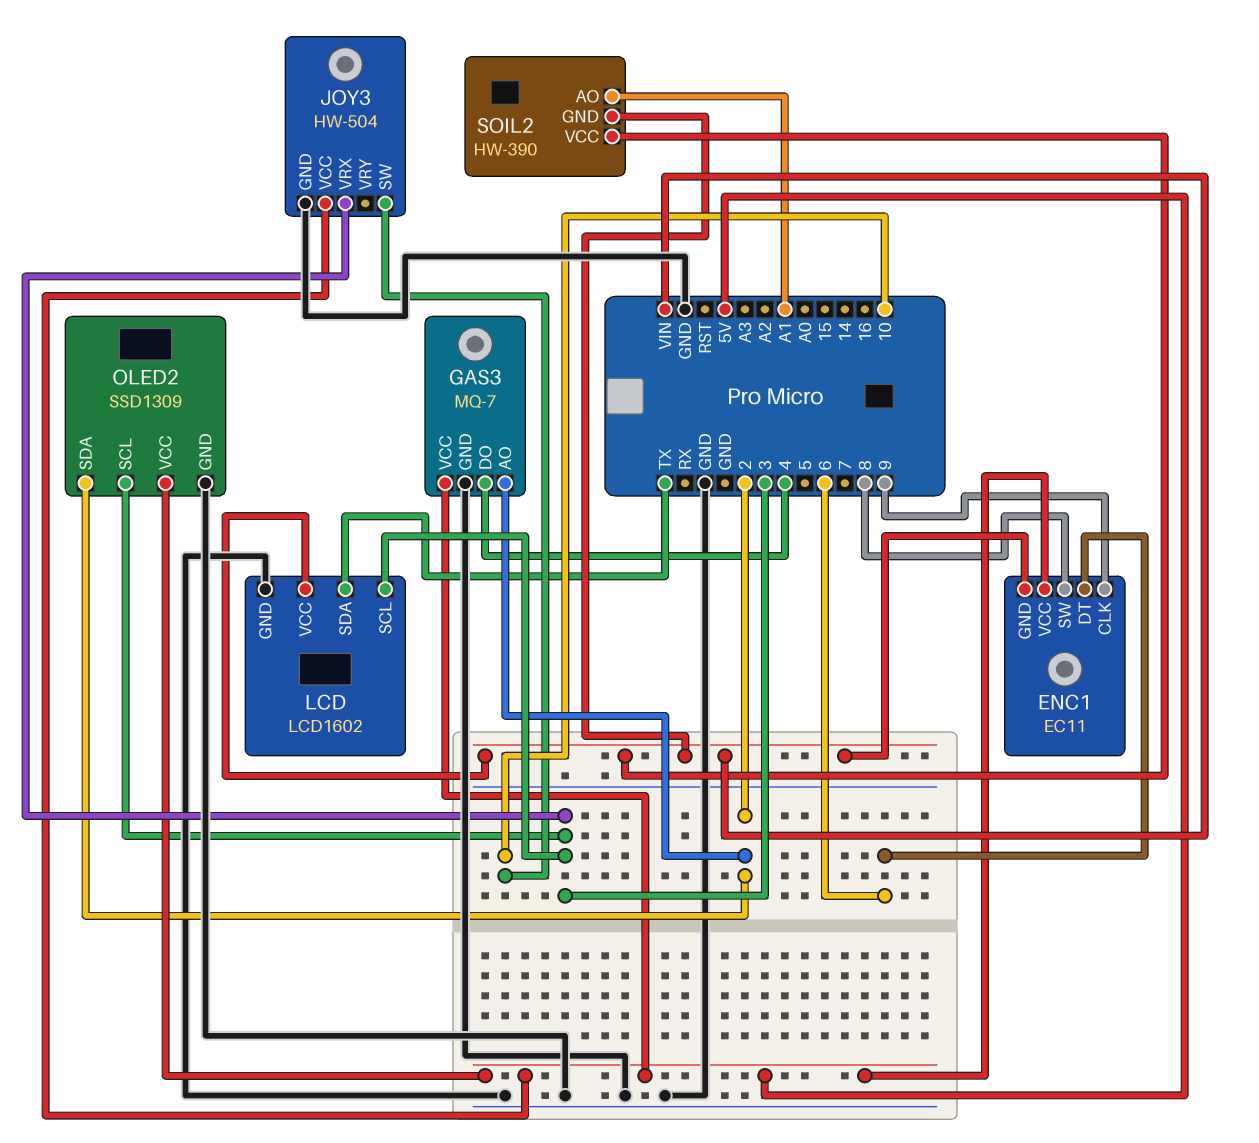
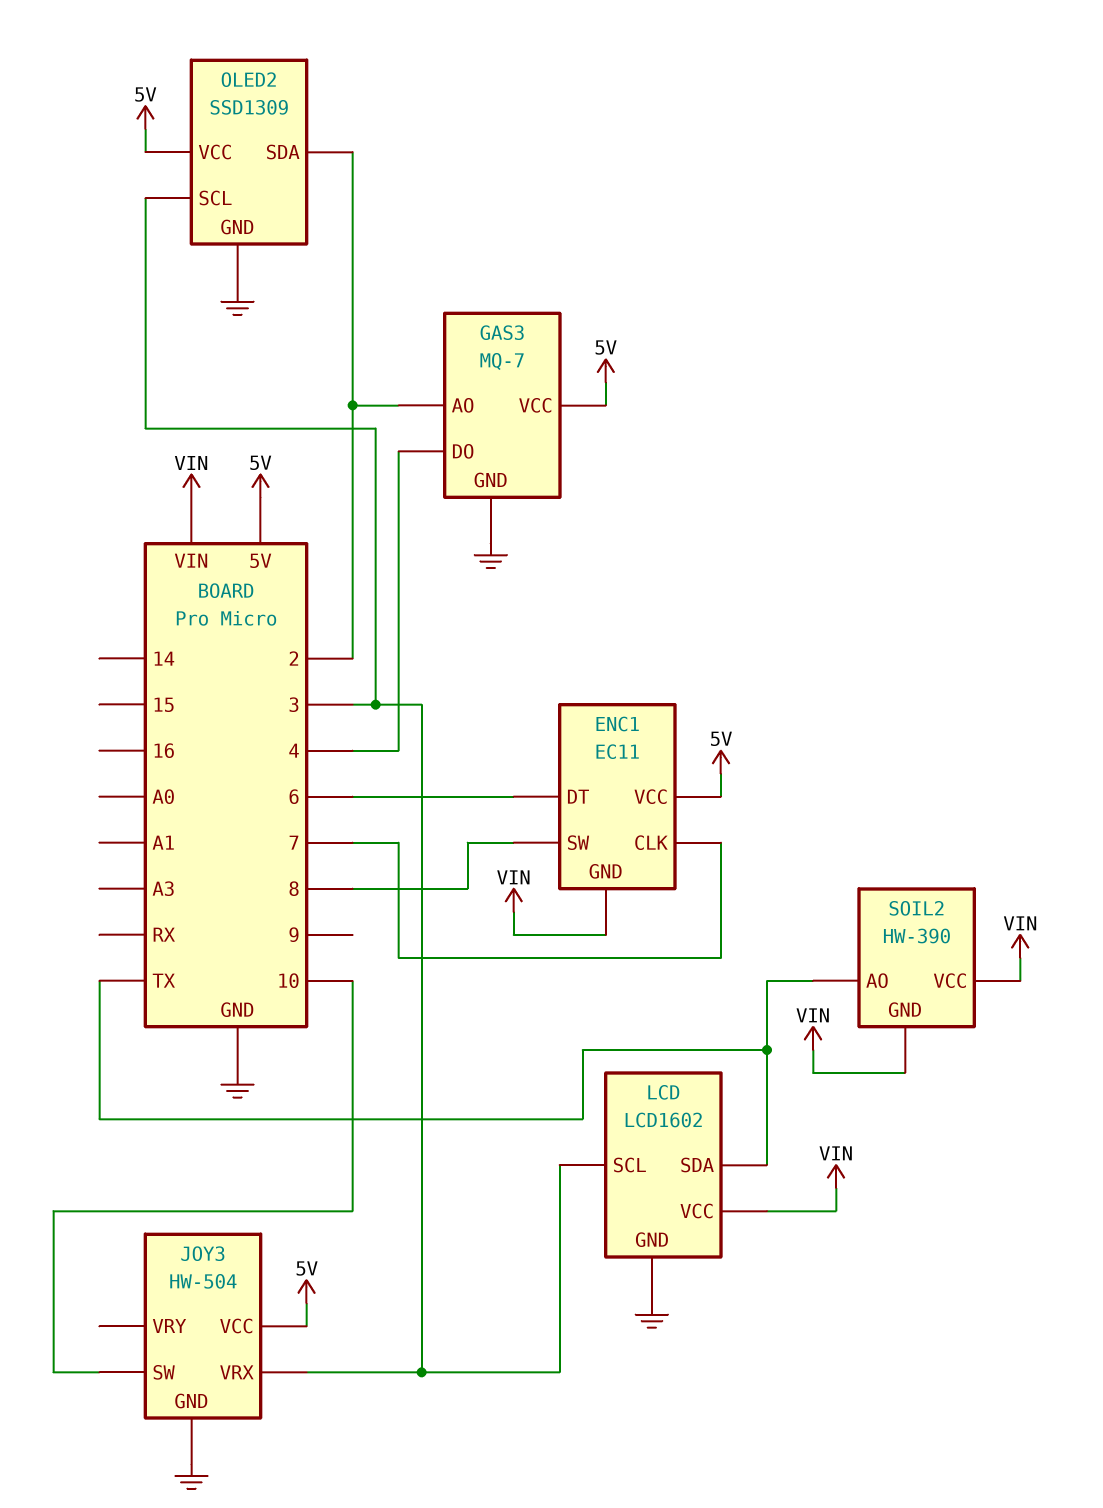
ENC1 pin CLK: 9 -> 7
SOIL2 pin AO: A1 -> TX

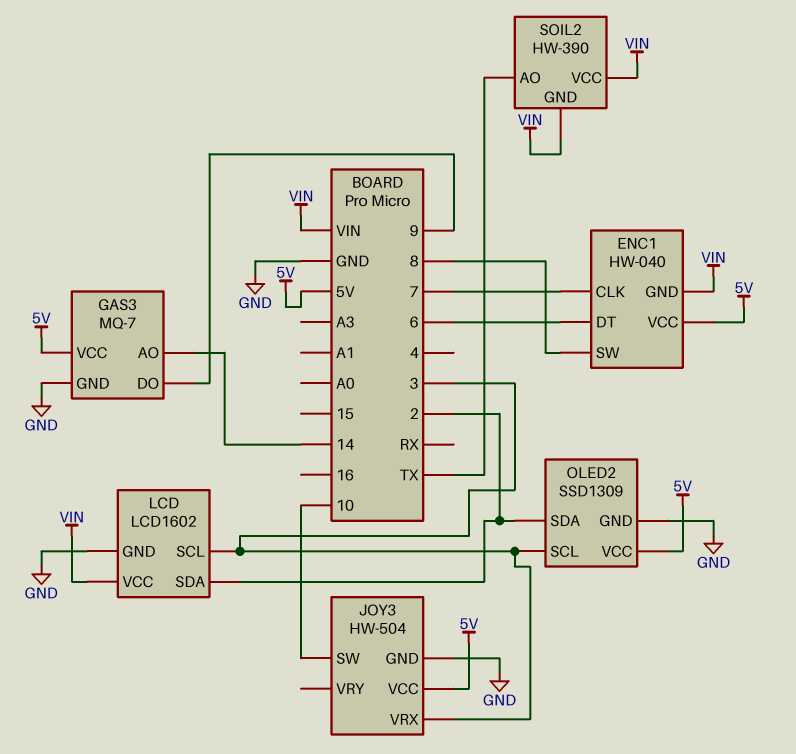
ENC1: EC11 -> HW-040
GAS3 pin AO: 2 -> 14
GAS3 pin DO: 4 -> 9
LCD pin SDA: TX -> 2

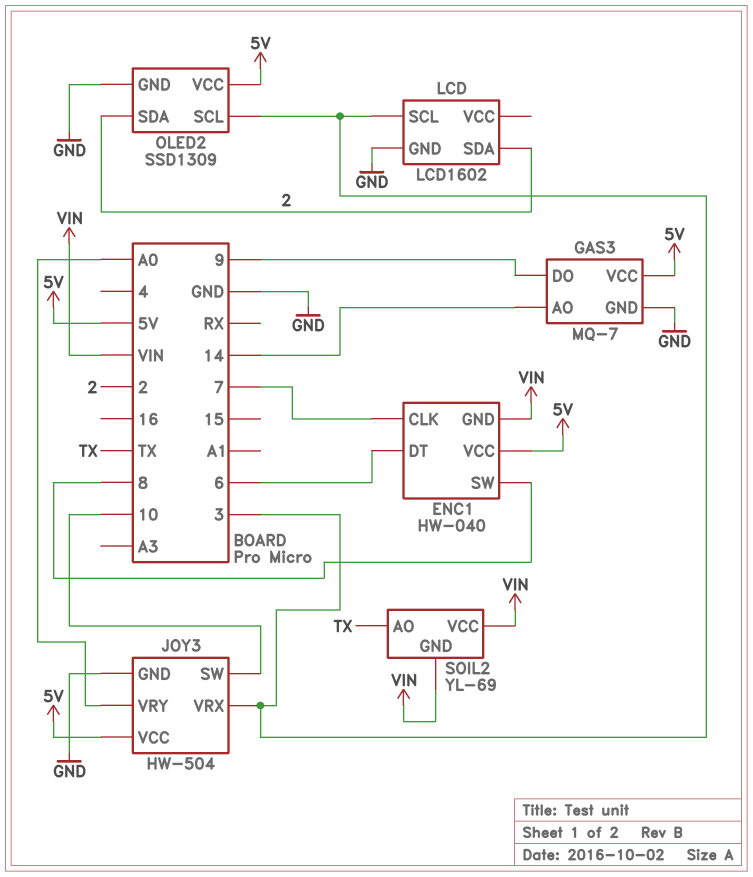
JOY3 pin VRY: none -> A0
LCD pin VCC: VIN -> none
SOIL2: HW-390 -> YL-69

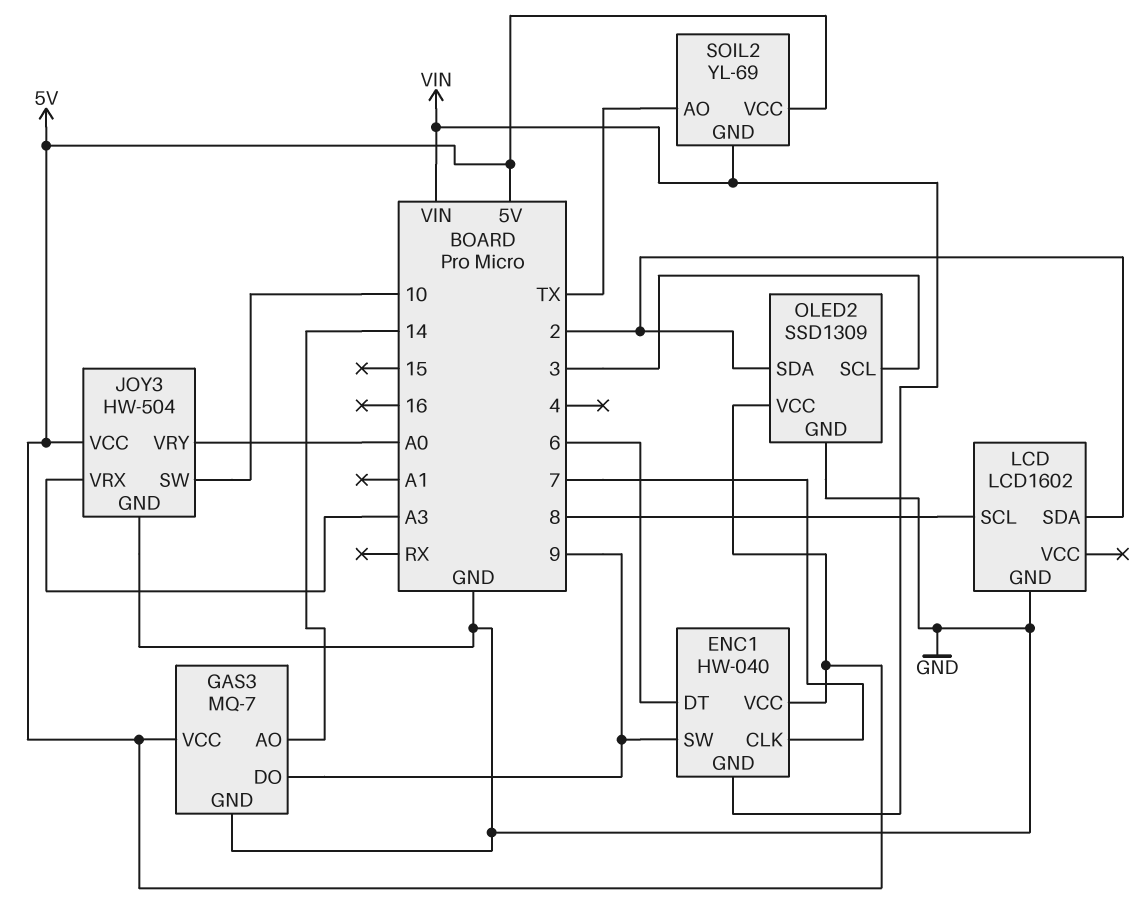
ENC1 pin SW: 8 -> 9
JOY3 pin VRX: 3 -> A3
LCD pin SCL: 3 -> 8
SOIL2 pin VCC: VIN -> 5V

